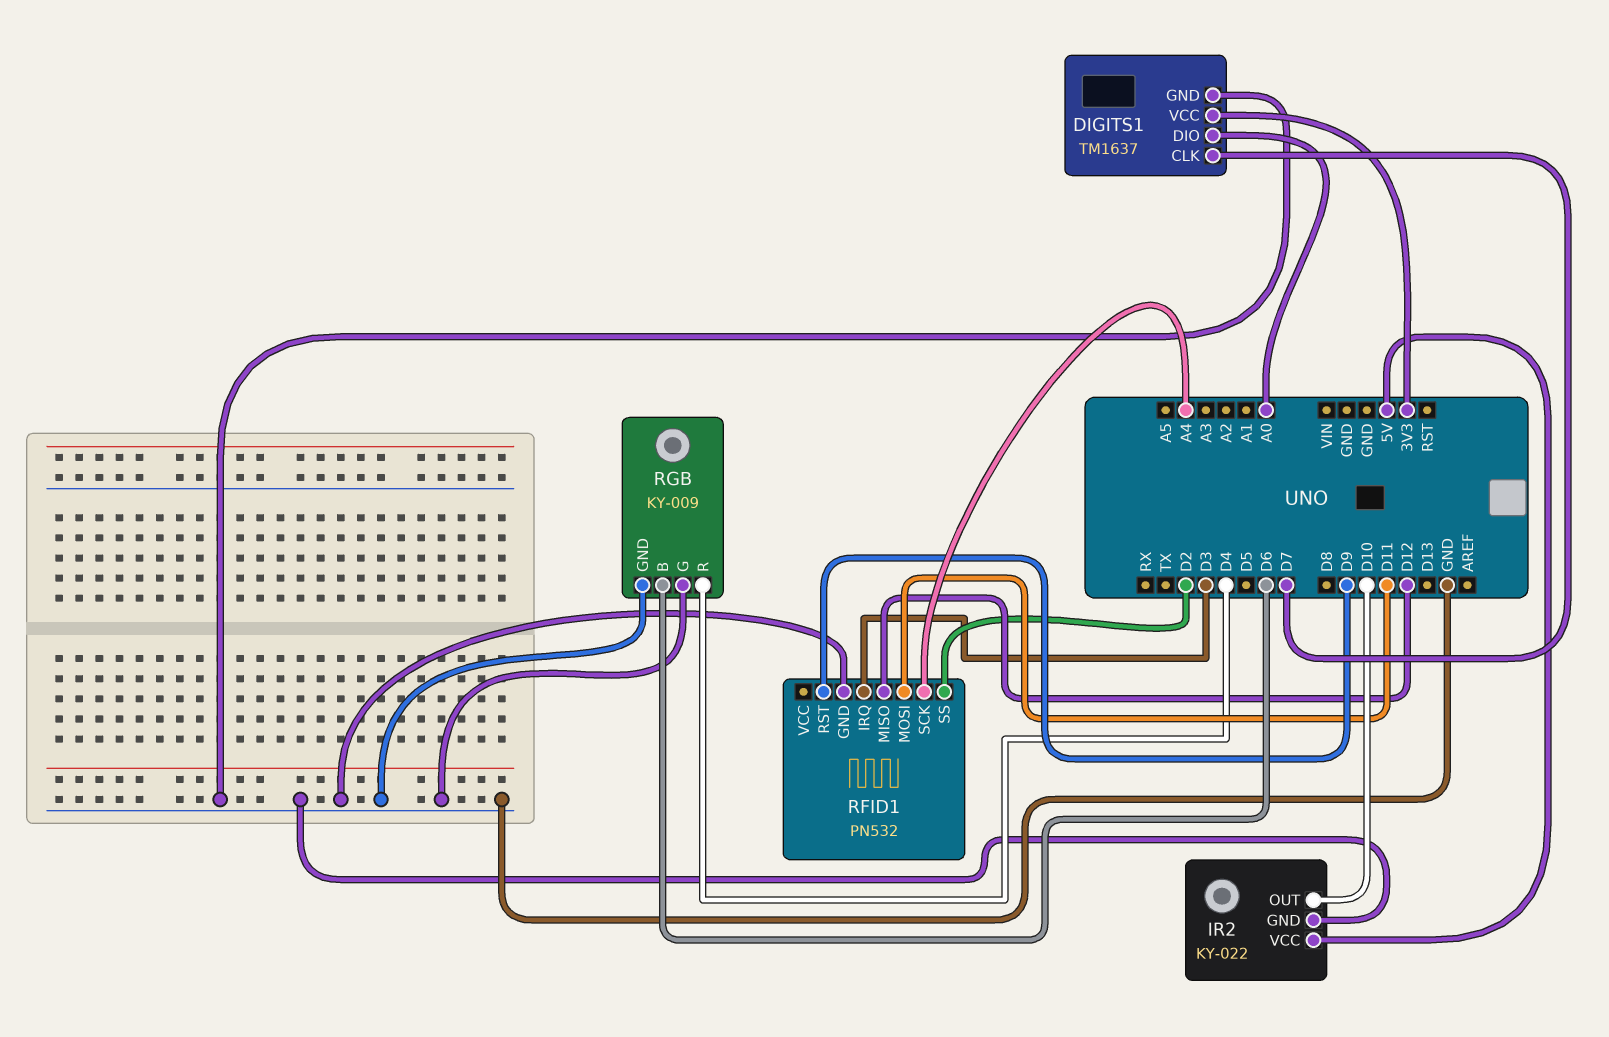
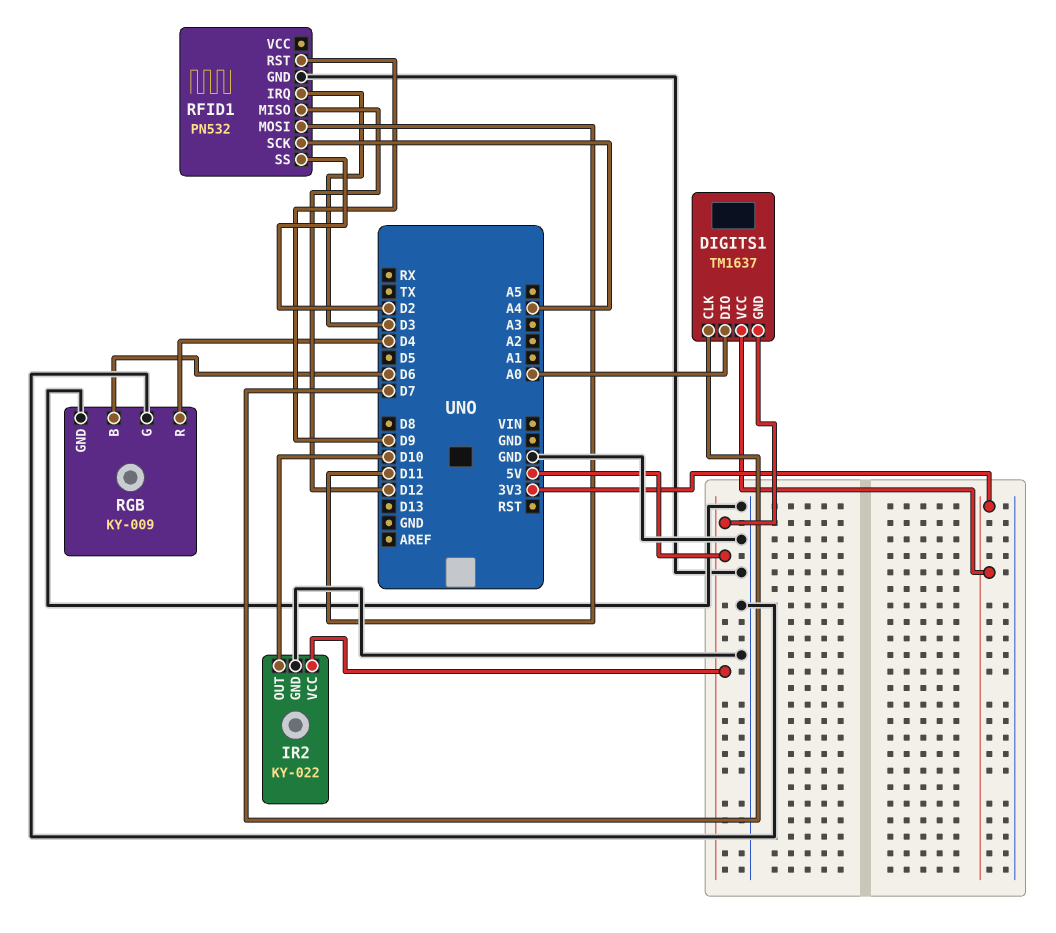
DIGITS1 pin GND: GND -> 5V

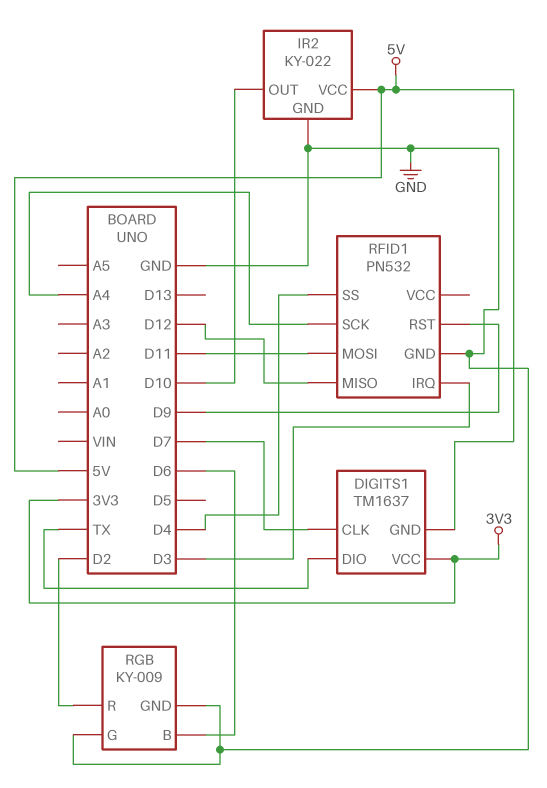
DIGITS1 pin DIO: A0 -> TX
RFID1 pin SS: D2 -> D4
RGB pin R: D4 -> D2

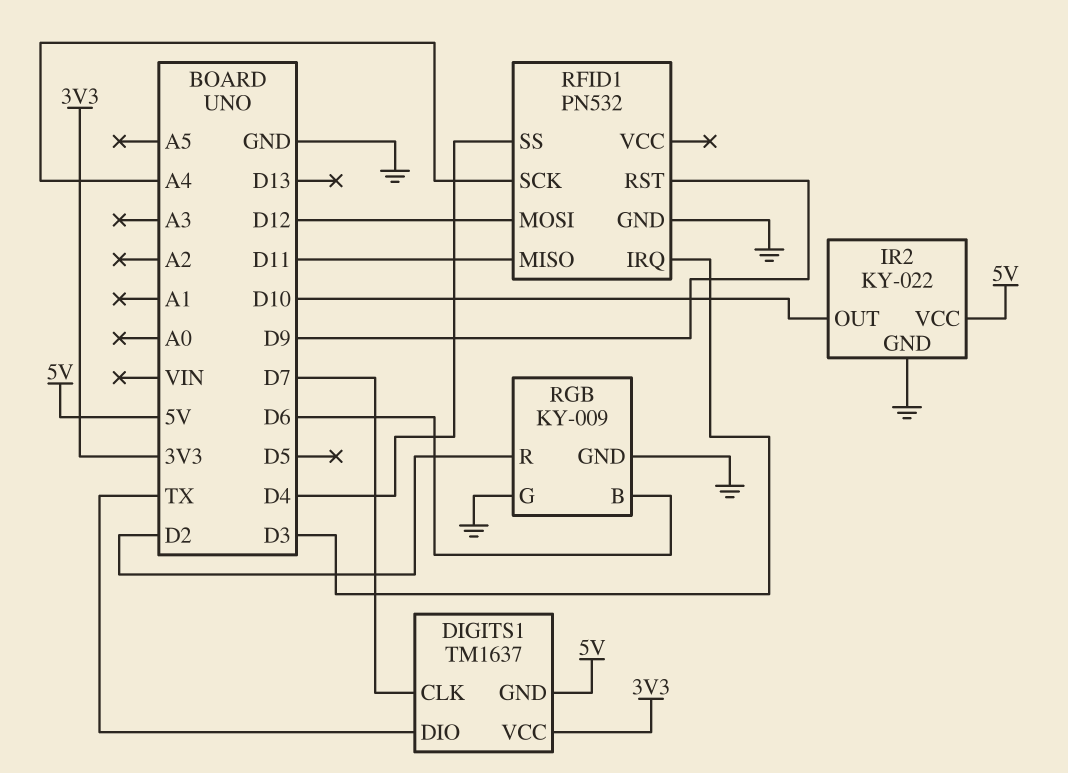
RFID1 pin MISO: D12 -> D11
RFID1 pin MOSI: D11 -> D12

